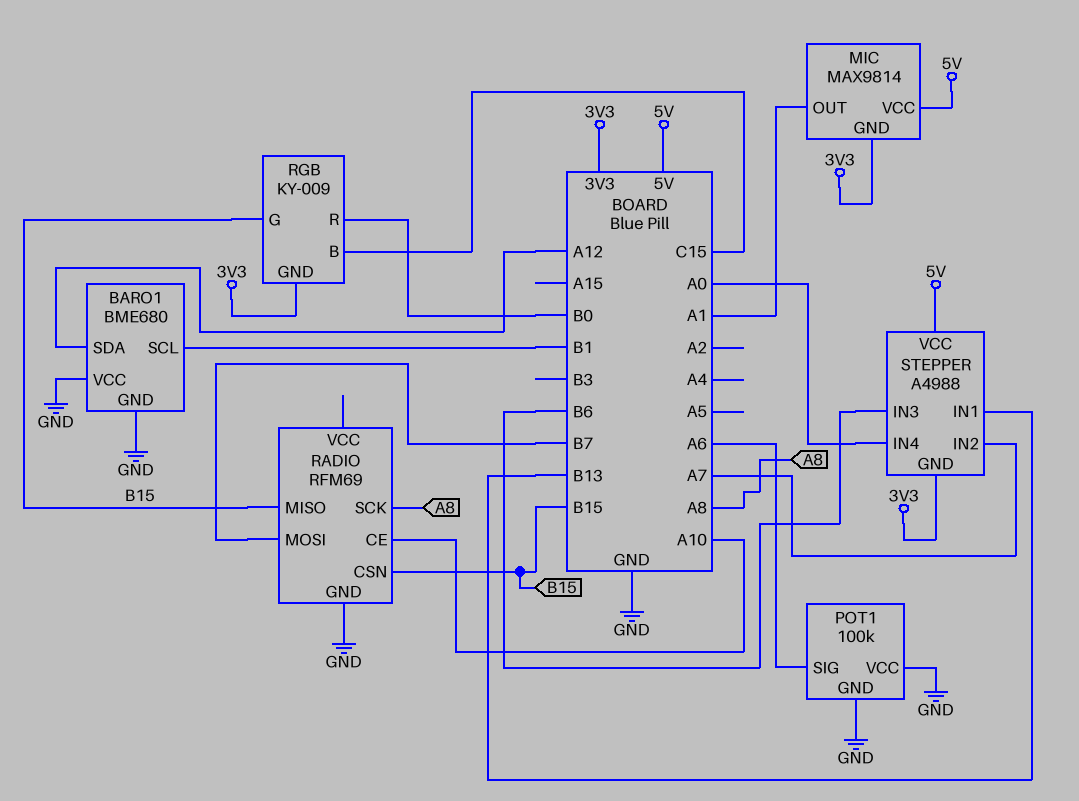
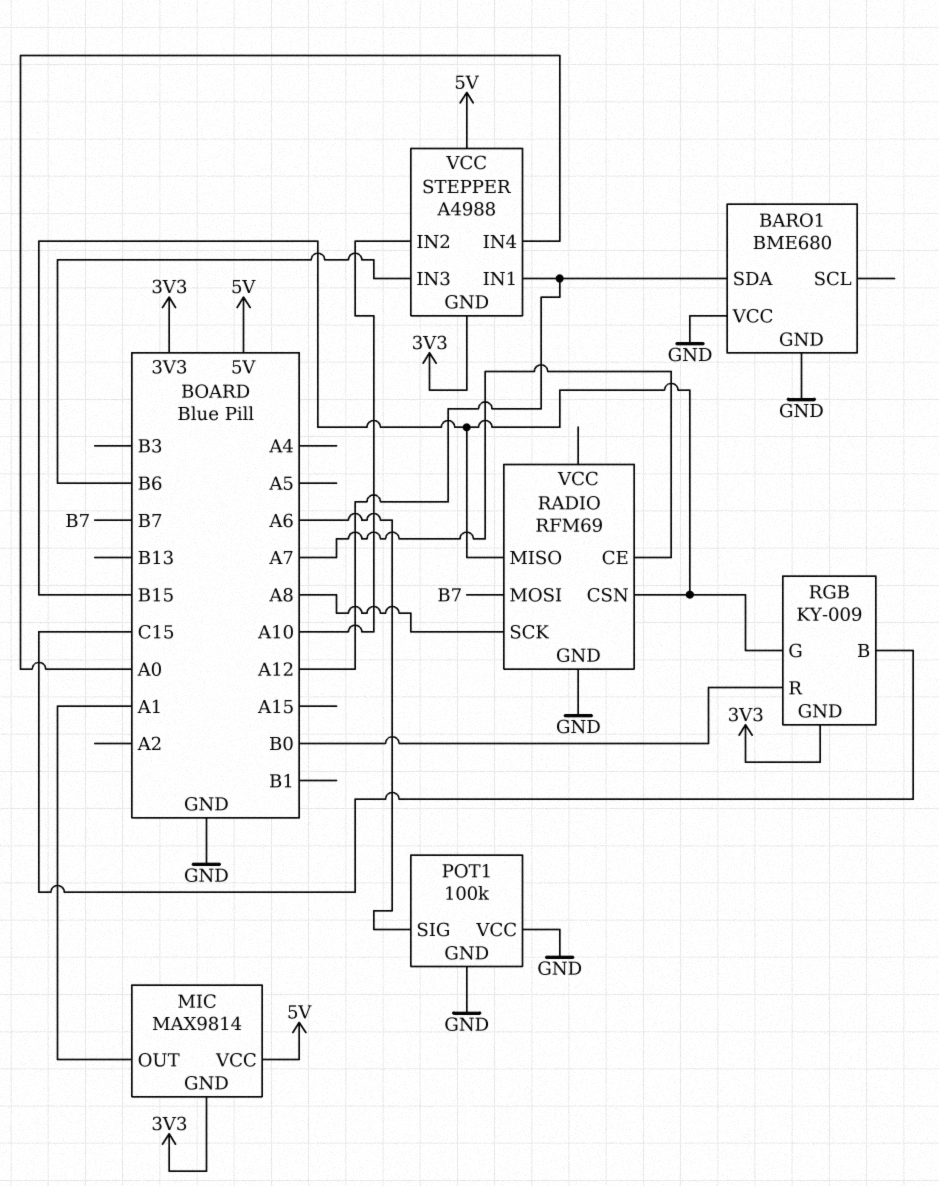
BARO1 pin SCL: B1 -> none
RADIO pin CE: A10 -> A7
STEPPER pin IN1: B13 -> A12
STEPPER pin IN2: A7 -> A10

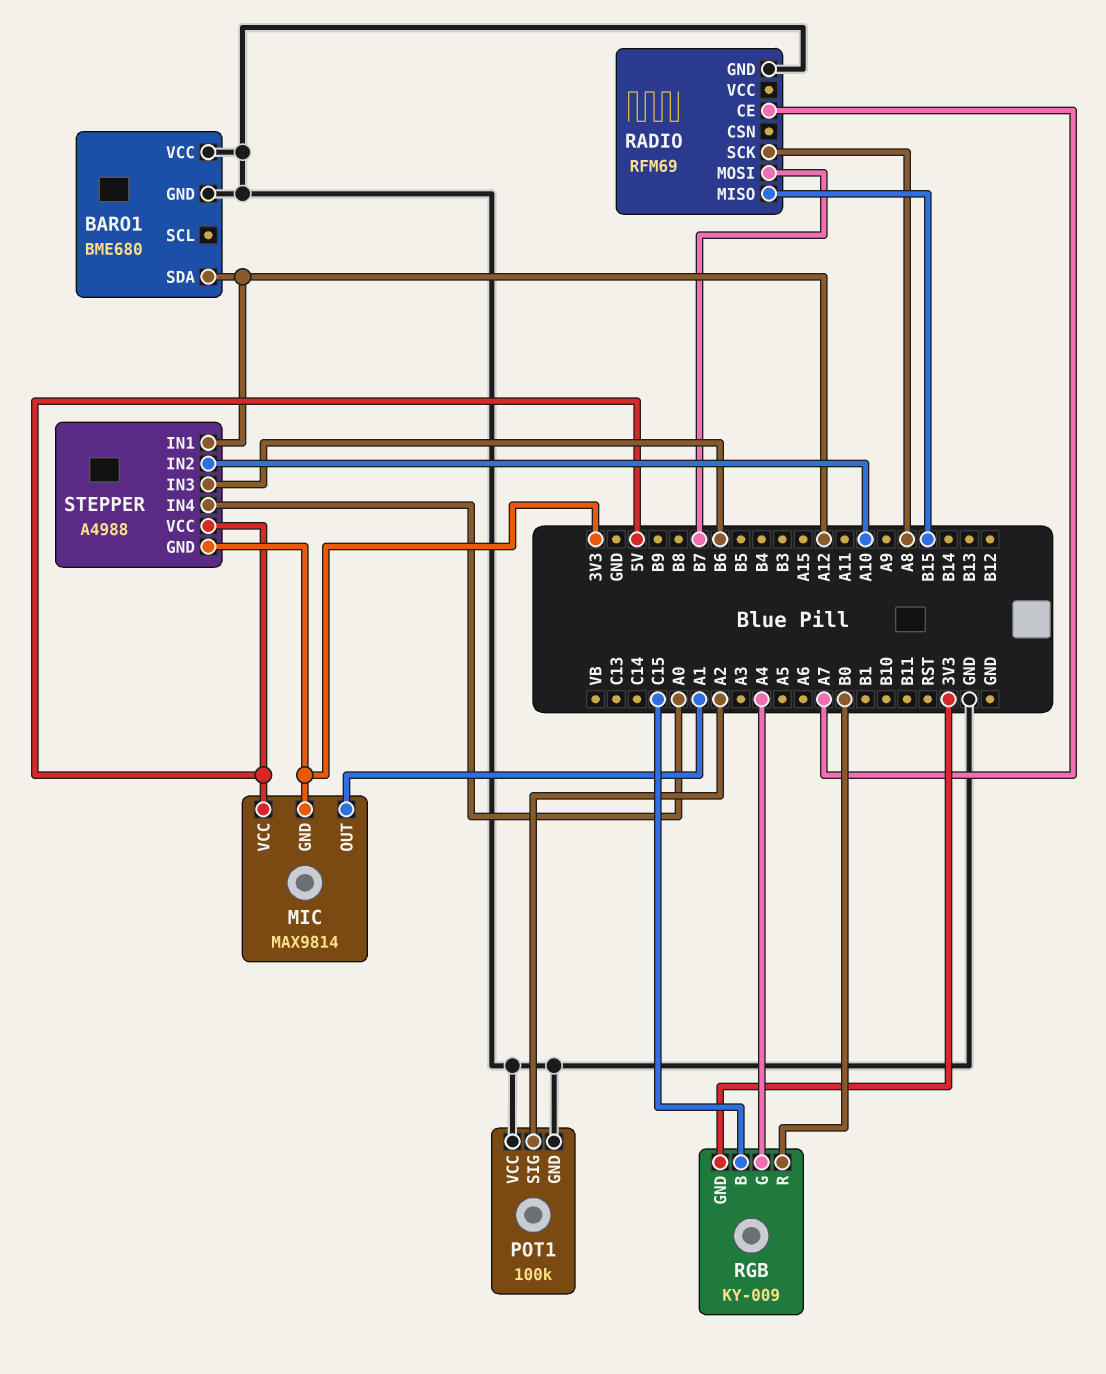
POT1 pin SIG: A6 -> A2
RADIO pin CSN: B15 -> none
RGB pin G: B15 -> A4

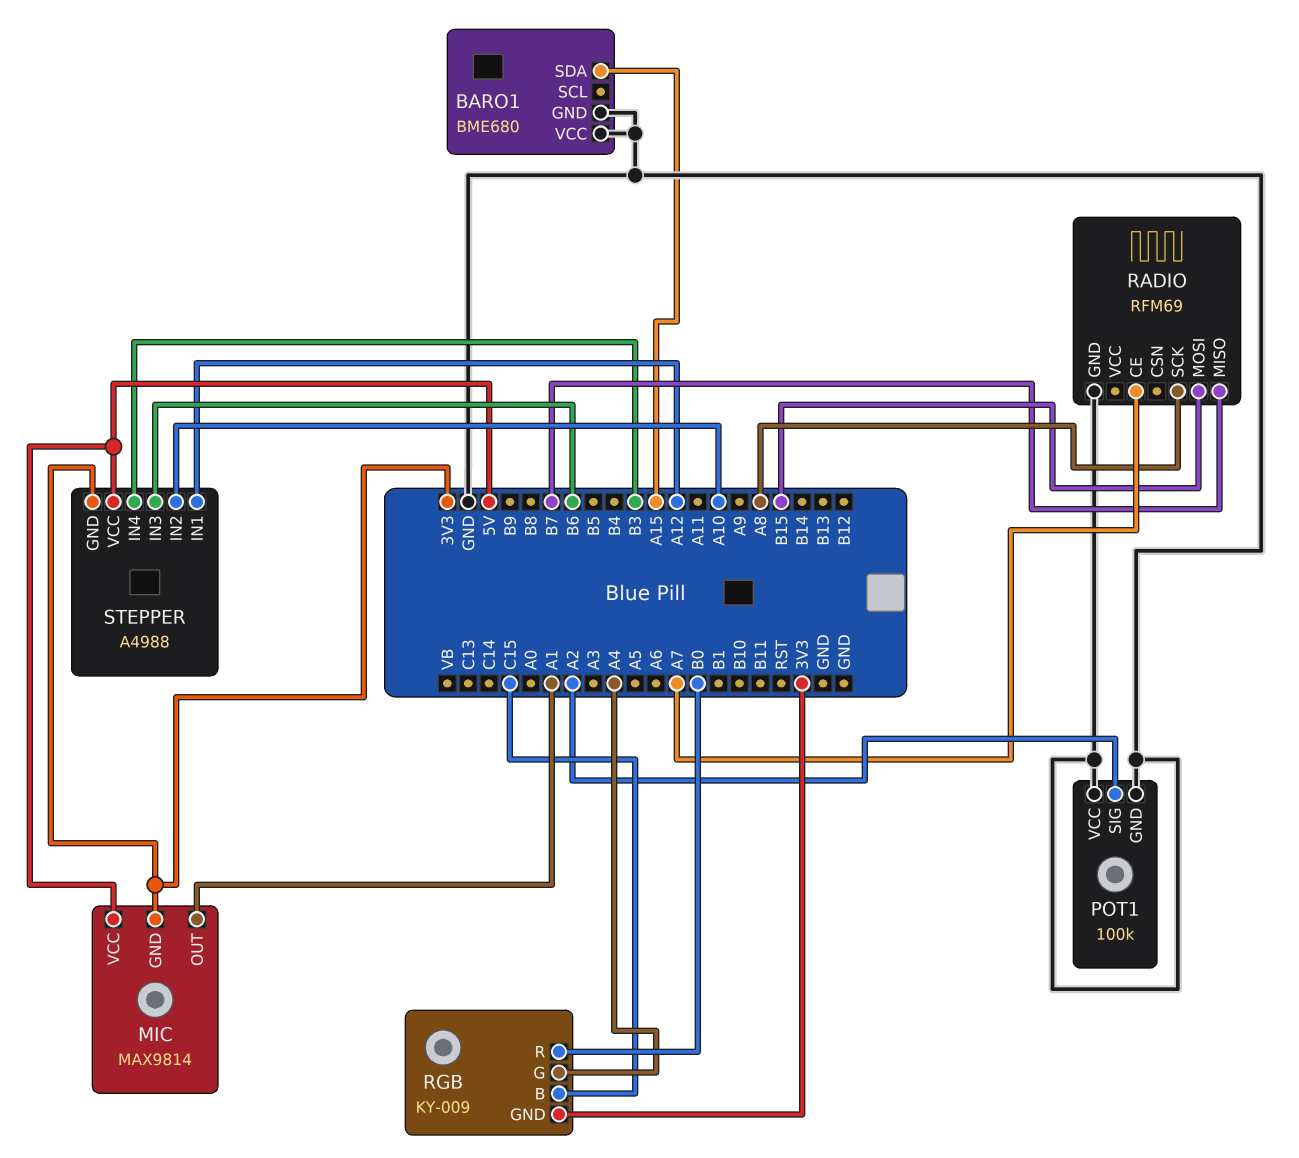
BARO1 pin SDA: A12 -> A15
RADIO pin MISO: B15 -> B7
RADIO pin MOSI: B7 -> B15
STEPPER pin IN4: A0 -> B3

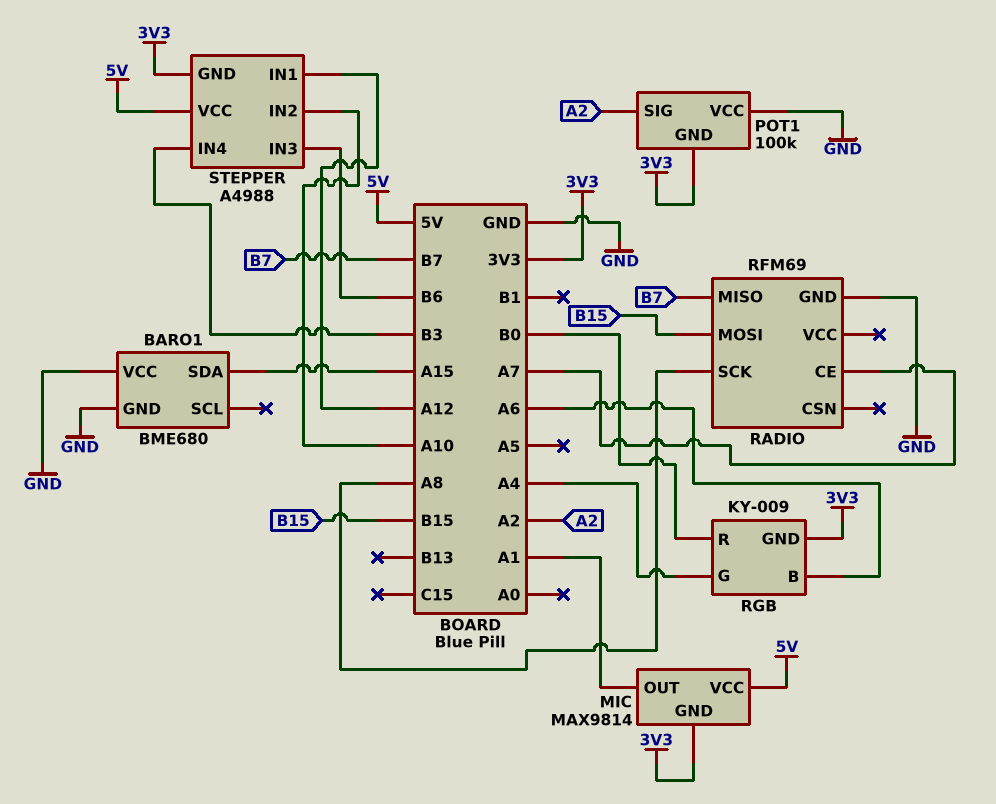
POT1 pin GND: GND -> 3V3
RGB pin B: C15 -> A6

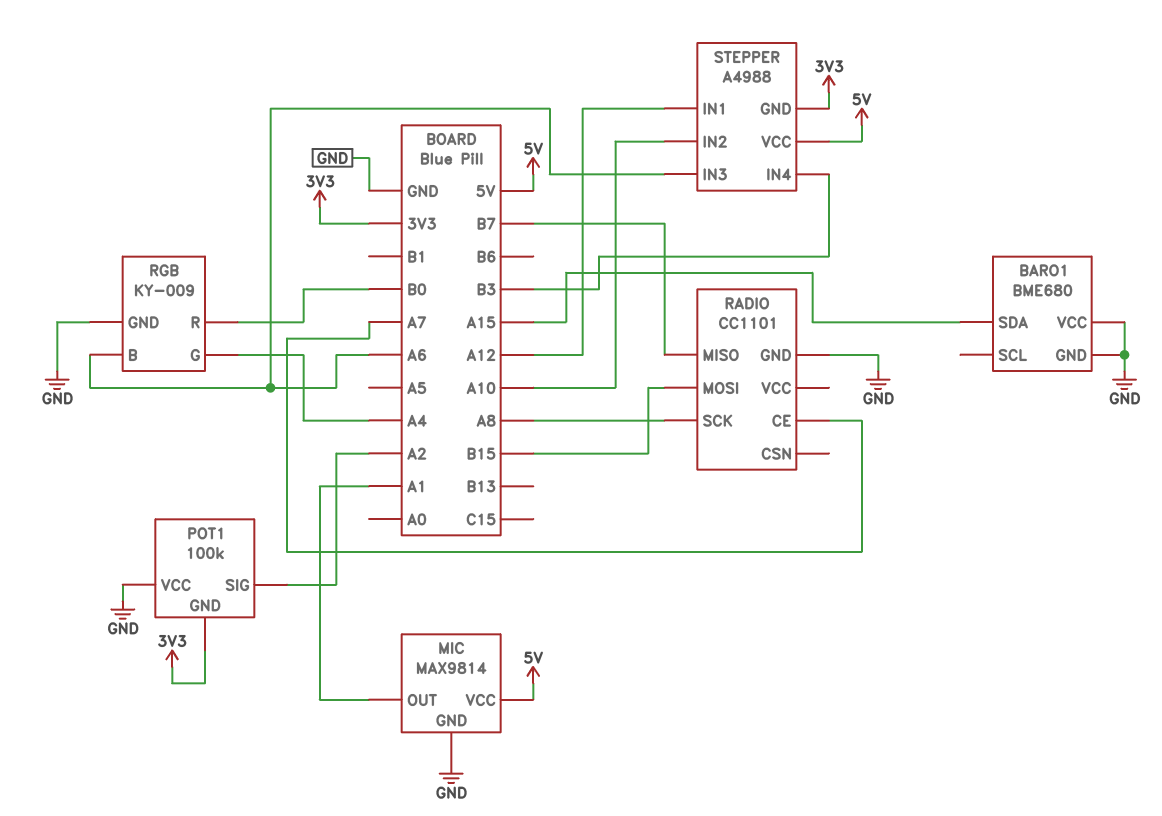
MIC pin GND: 3V3 -> GND
RADIO: RFM69 -> CC1101
RGB pin GND: 3V3 -> GND
STEPPER pin IN3: B6 -> A6

